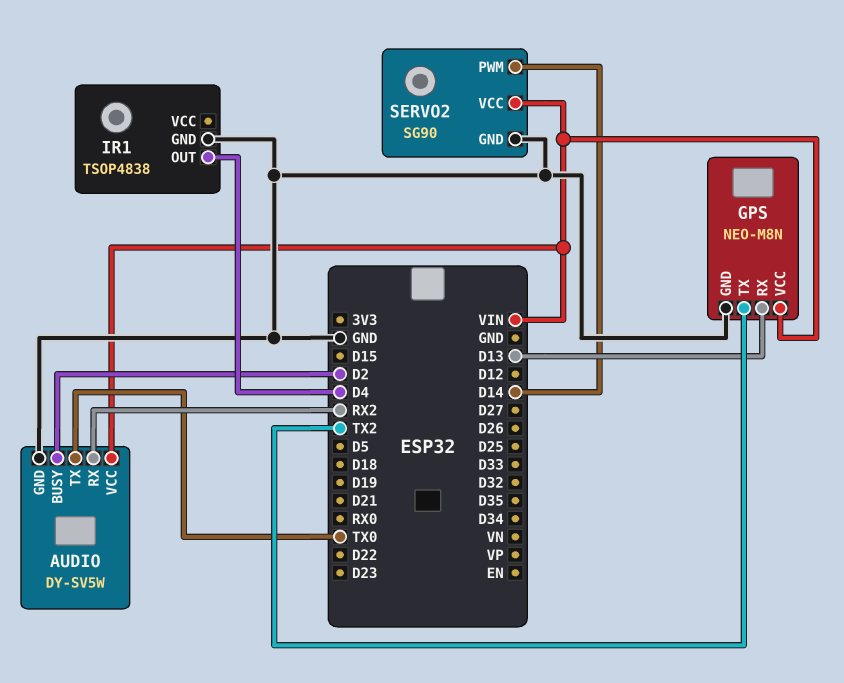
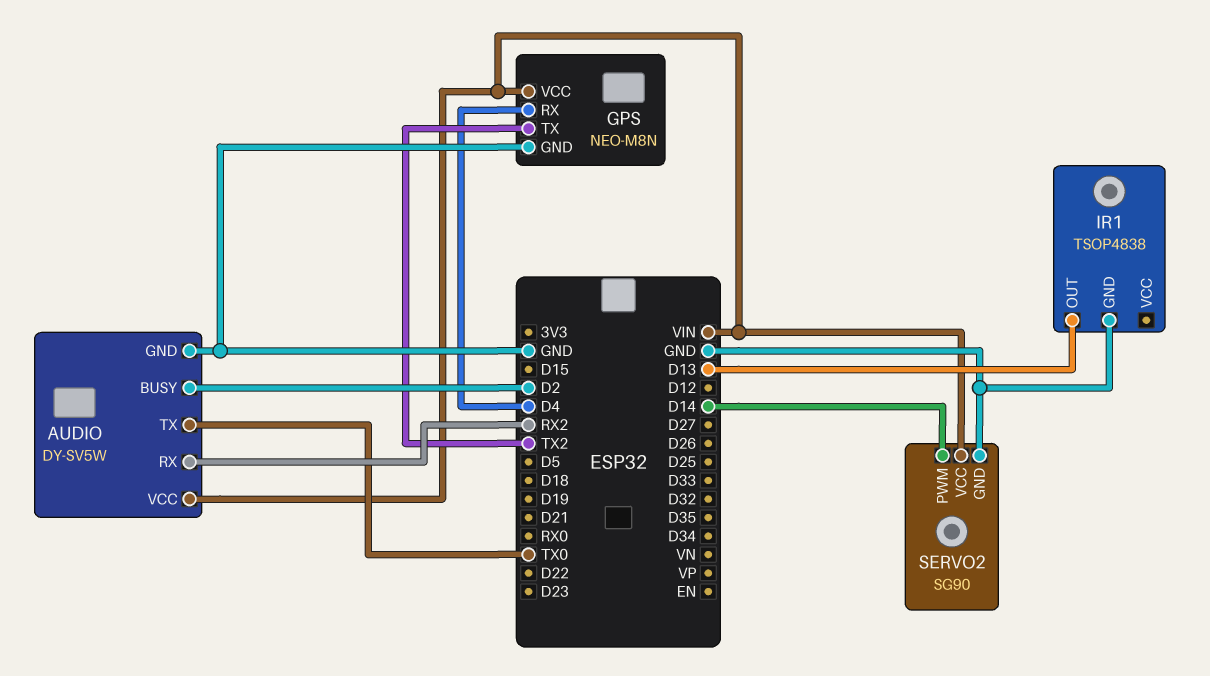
GPS pin RX: D13 -> D4
IR1 pin OUT: D4 -> D13

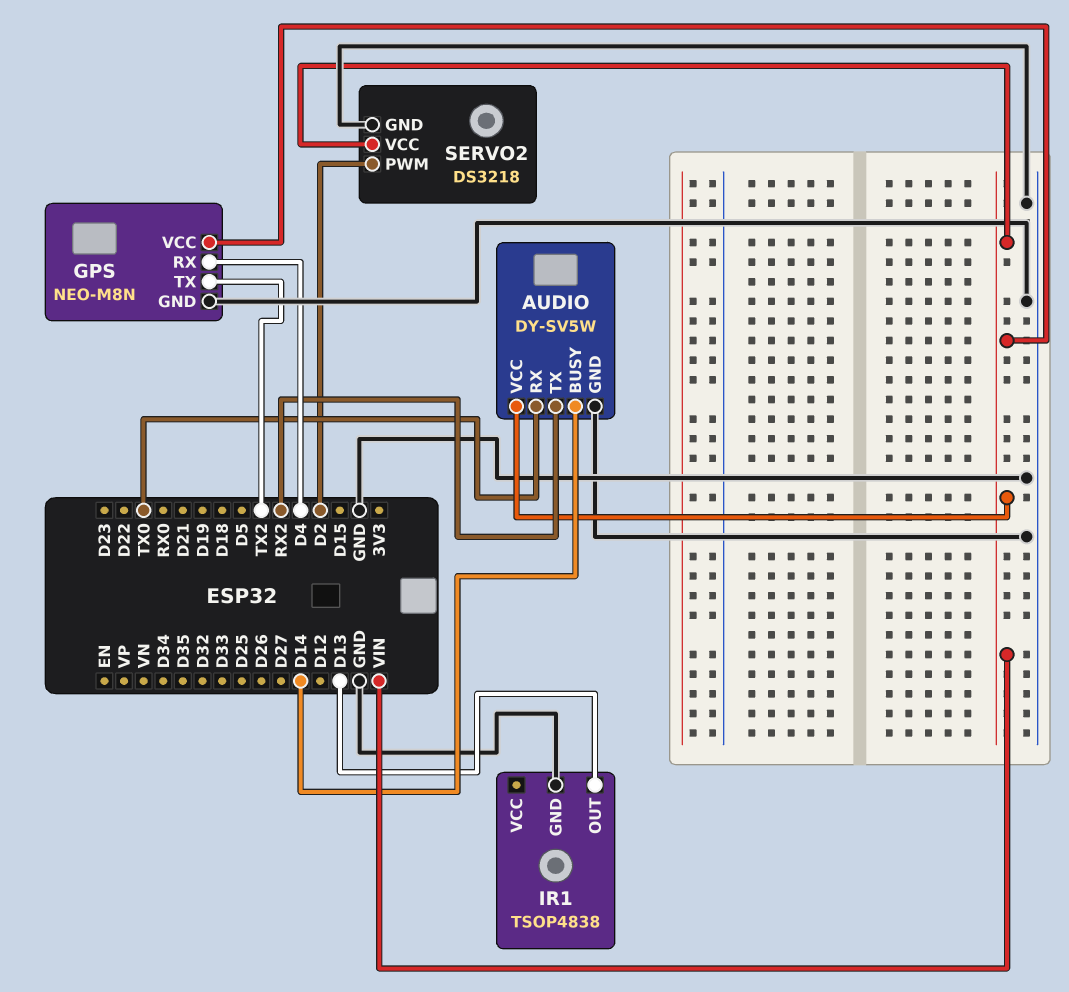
AUDIO pin BUSY: D2 -> D14
AUDIO pin RX: RX2 -> TX0
AUDIO pin TX: TX0 -> RX2
SERVO2: SG90 -> DS3218
SERVO2 pin PWM: D14 -> D2

